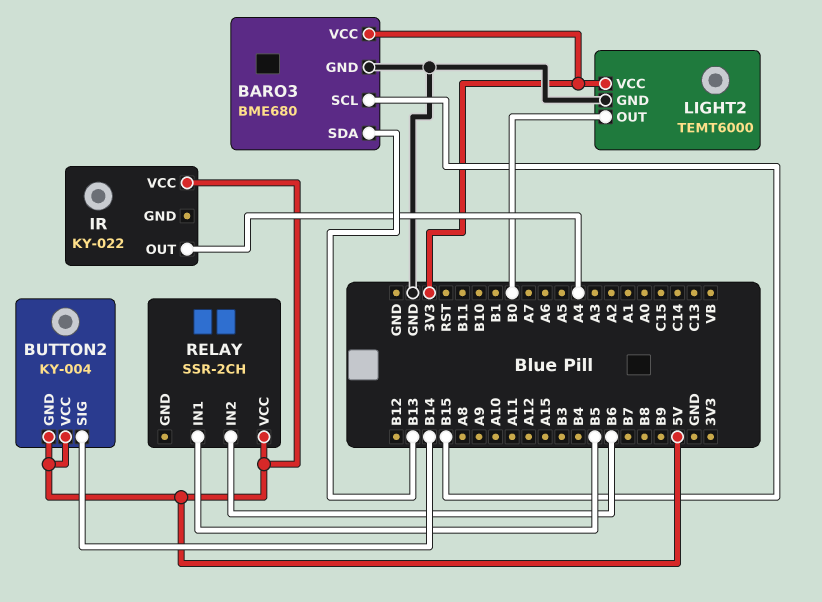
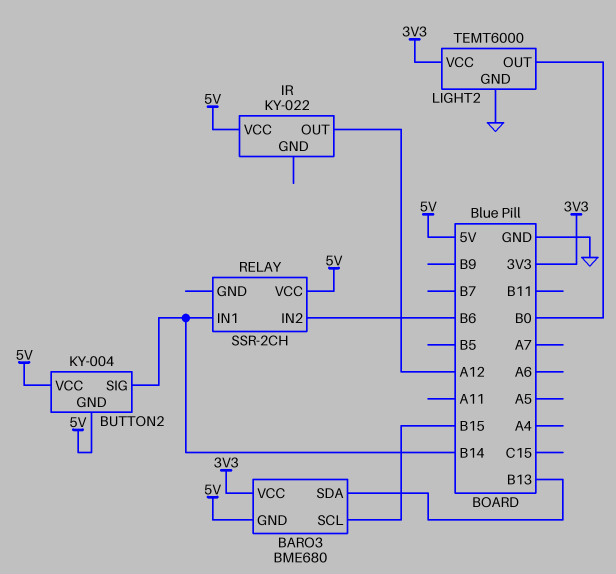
BARO3 pin GND: GND -> 5V
IR pin OUT: A4 -> A12
RELAY pin IN1: B5 -> B14

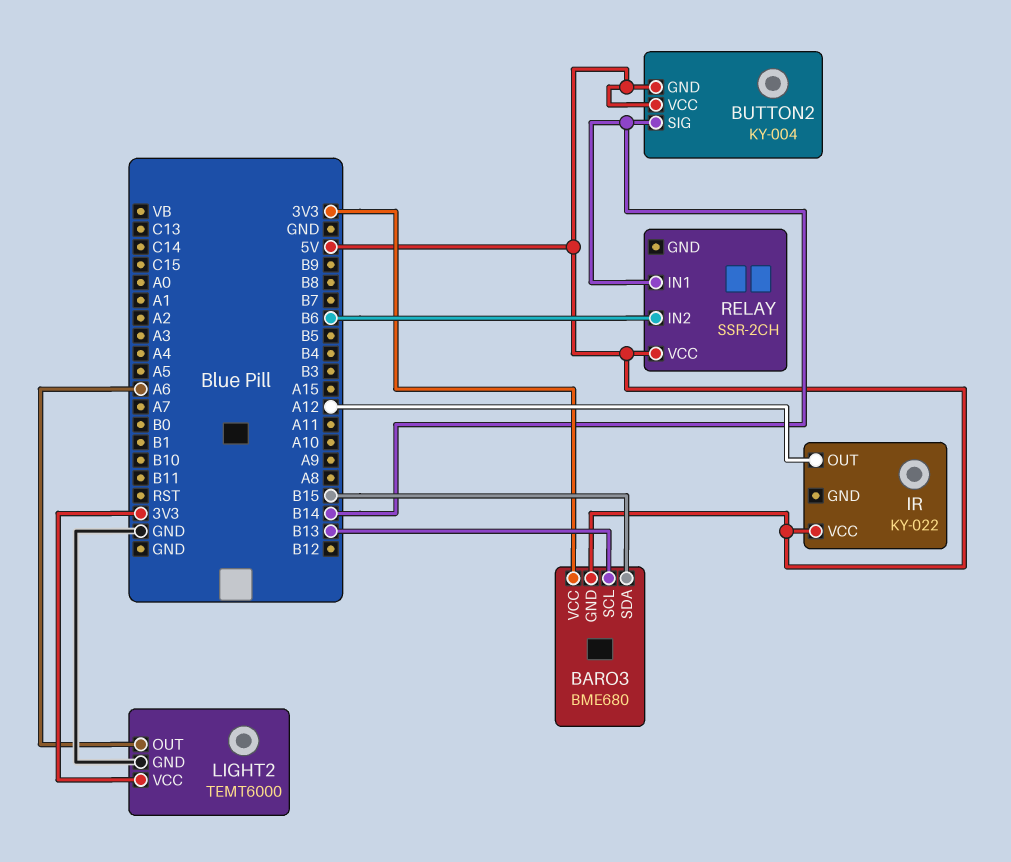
BARO3 pin SCL: B15 -> B13
BARO3 pin SDA: B13 -> B15
LIGHT2 pin OUT: B0 -> A6

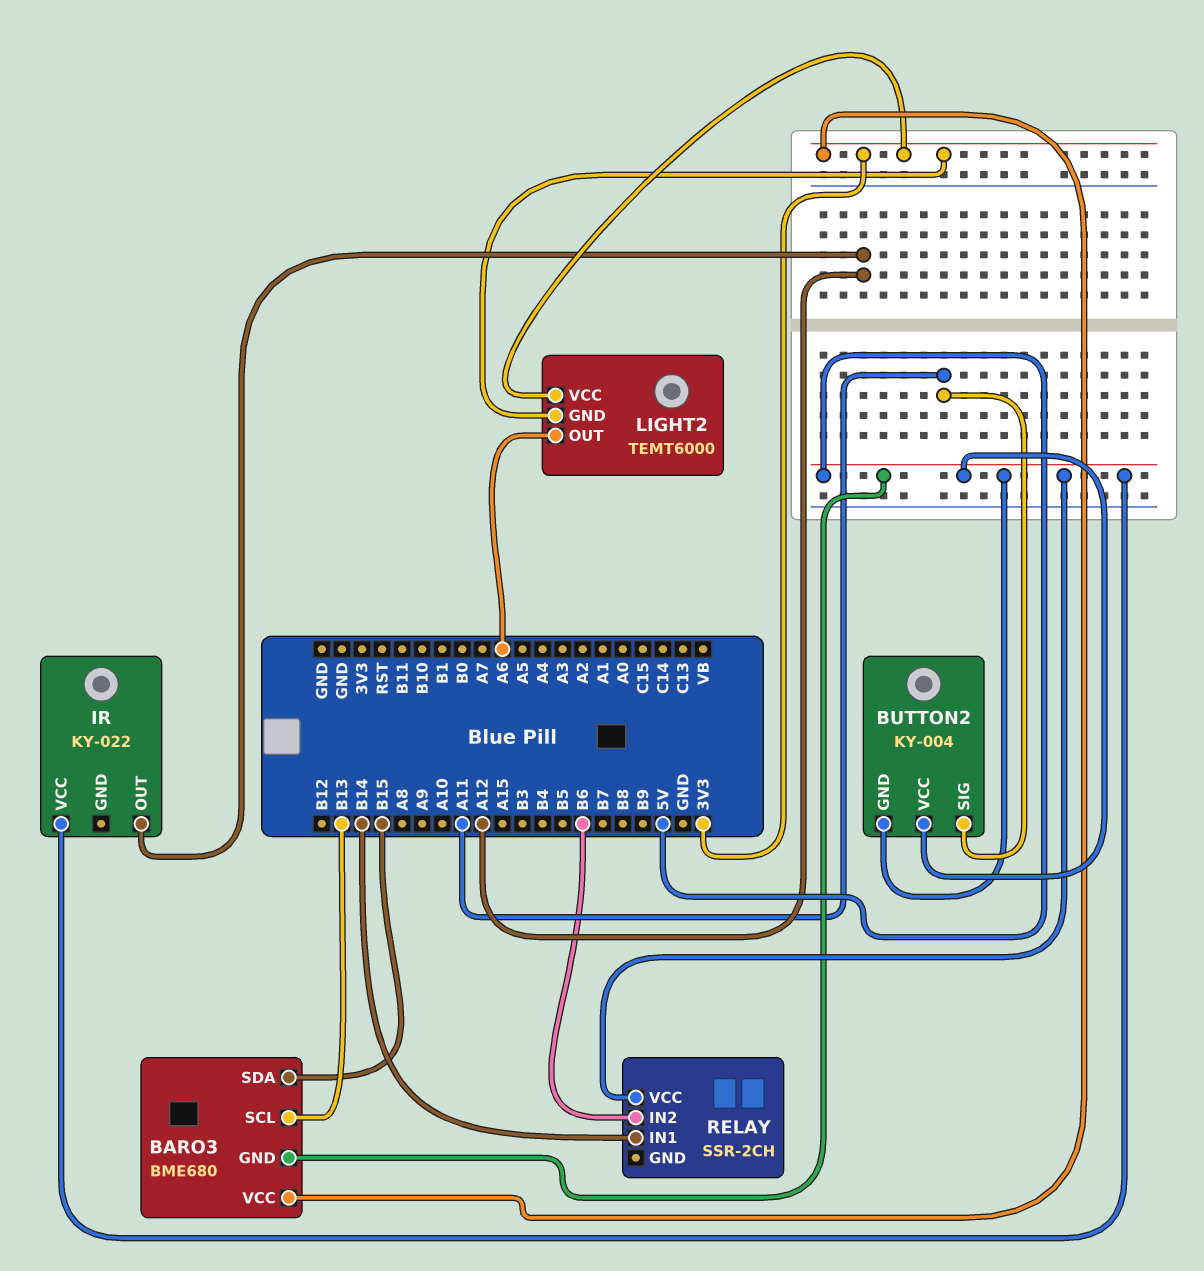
BUTTON2 pin SIG: B14 -> A11
LIGHT2 pin GND: GND -> 3V3

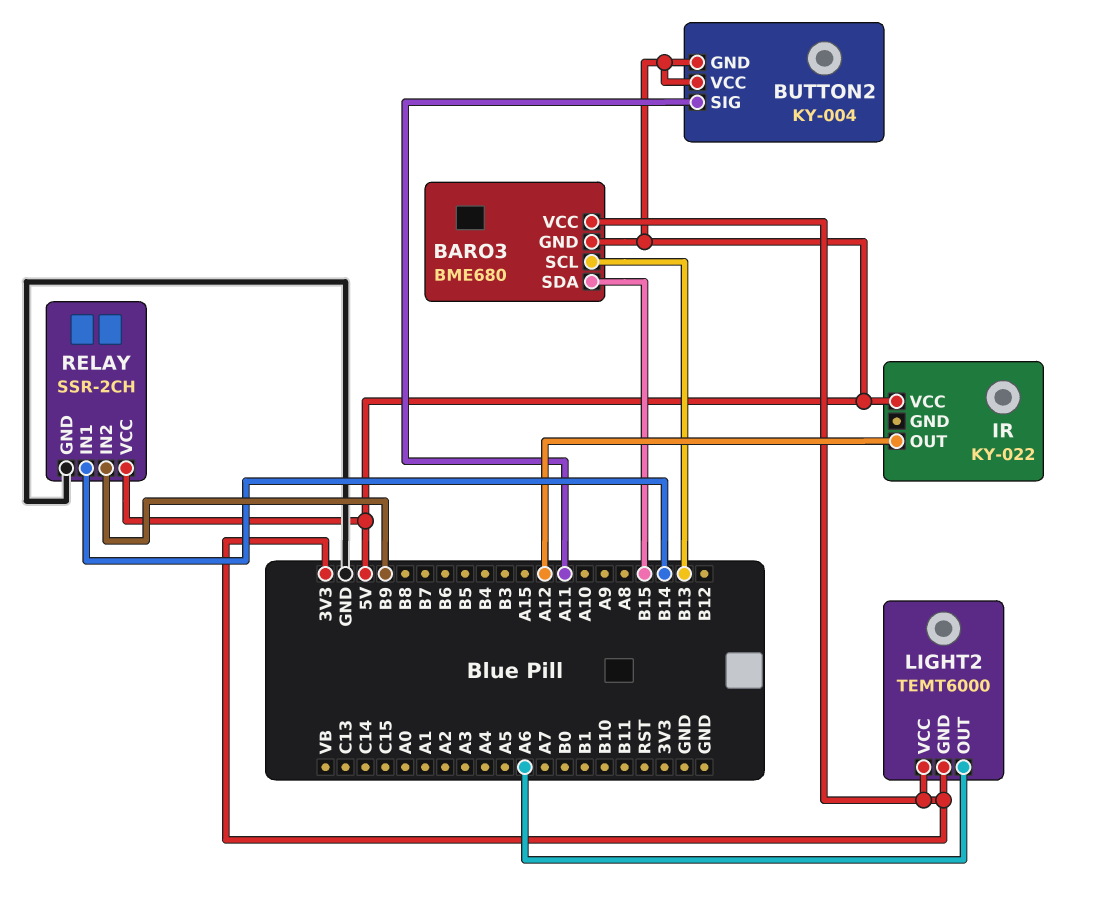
RELAY pin GND: none -> GND
RELAY pin IN2: B6 -> B9

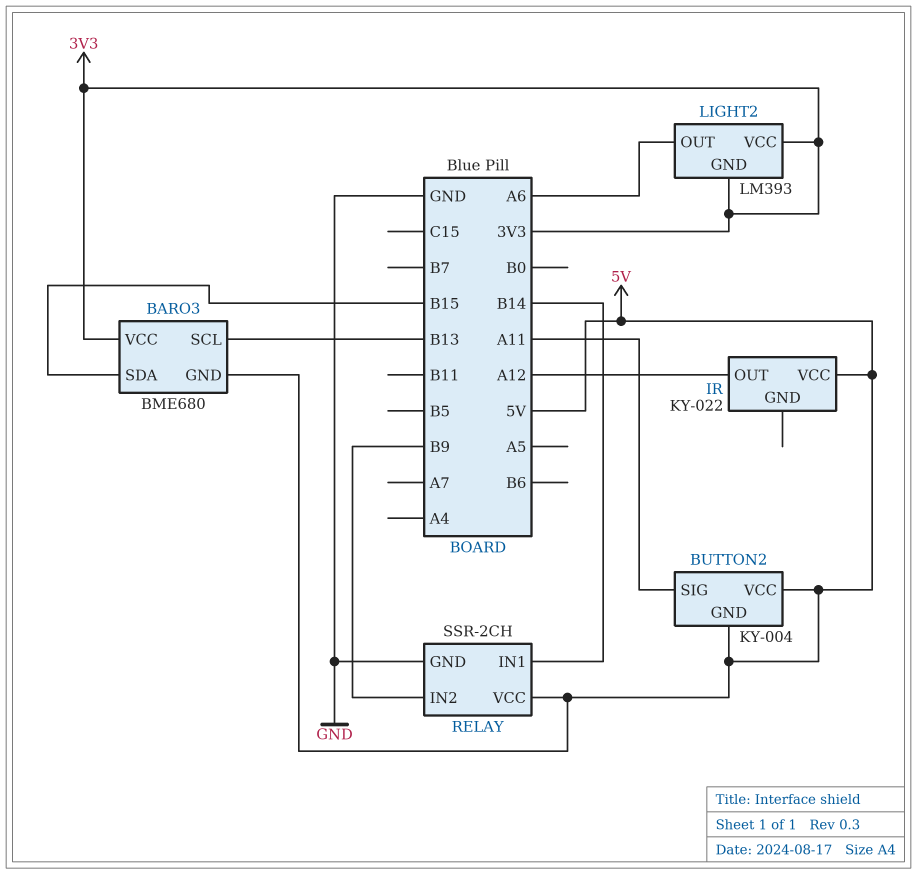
LIGHT2: TEMT6000 -> LM393

